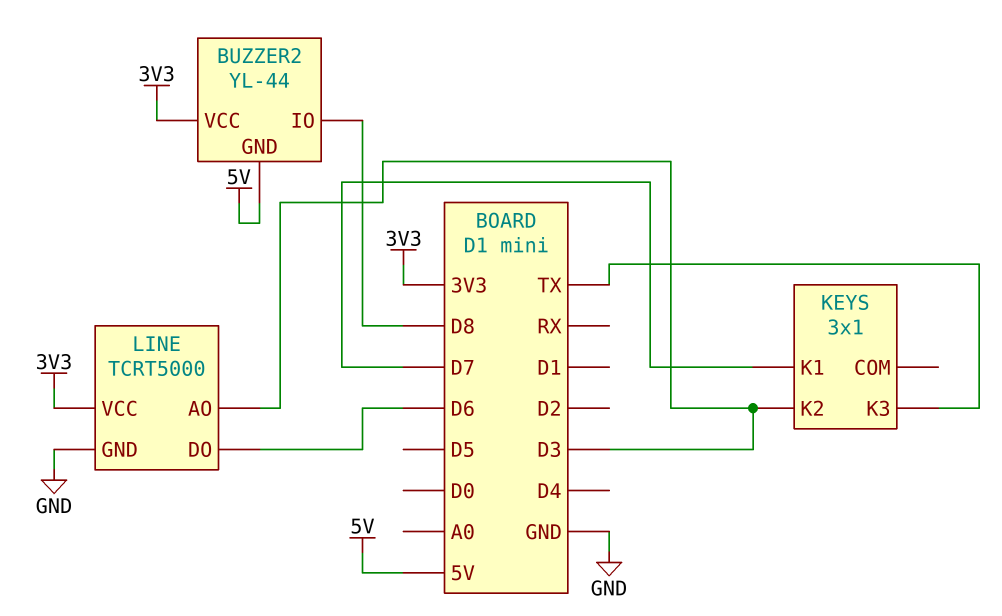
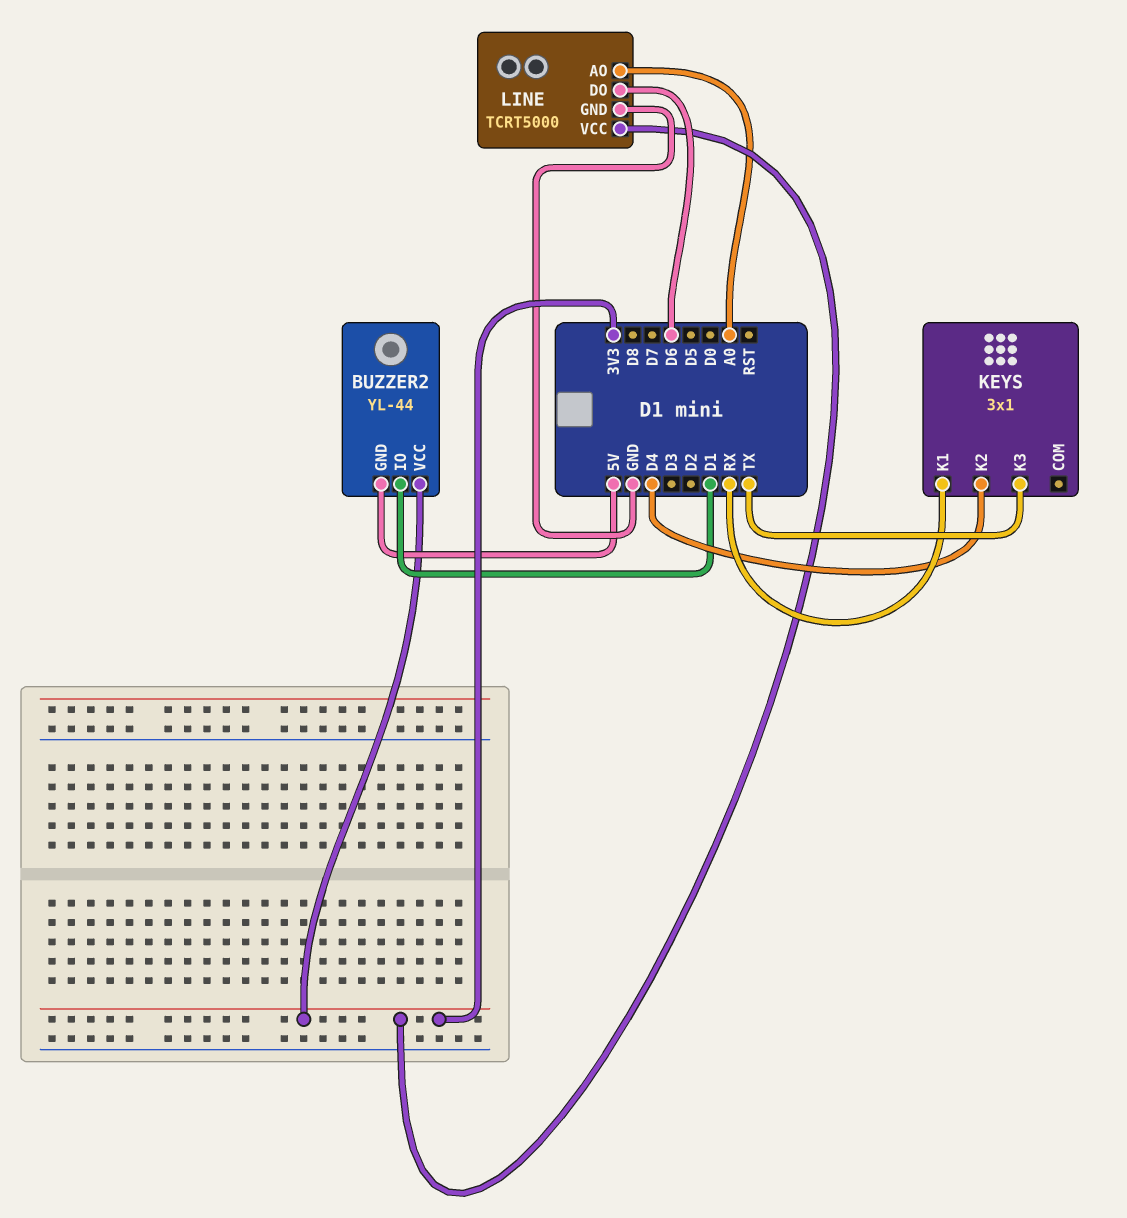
BUZZER2 pin IO: D8 -> D1
KEYS pin K1: D7 -> RX
KEYS pin K2: D3 -> D4
LINE pin AO: D3 -> A0

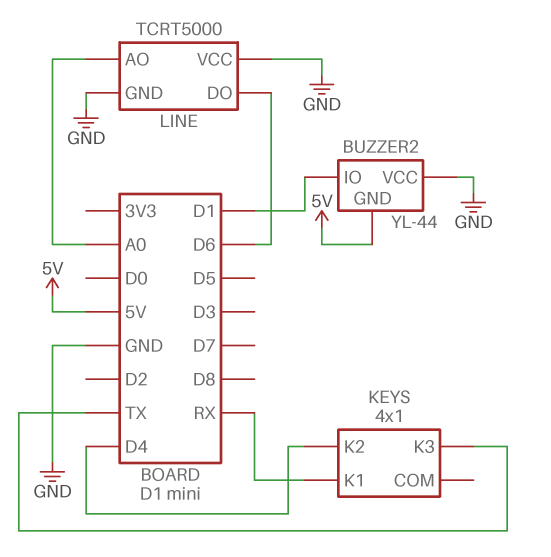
BUZZER2 pin VCC: 3V3 -> GND
KEYS: 3x1 -> 4x1
LINE pin VCC: 3V3 -> GND

